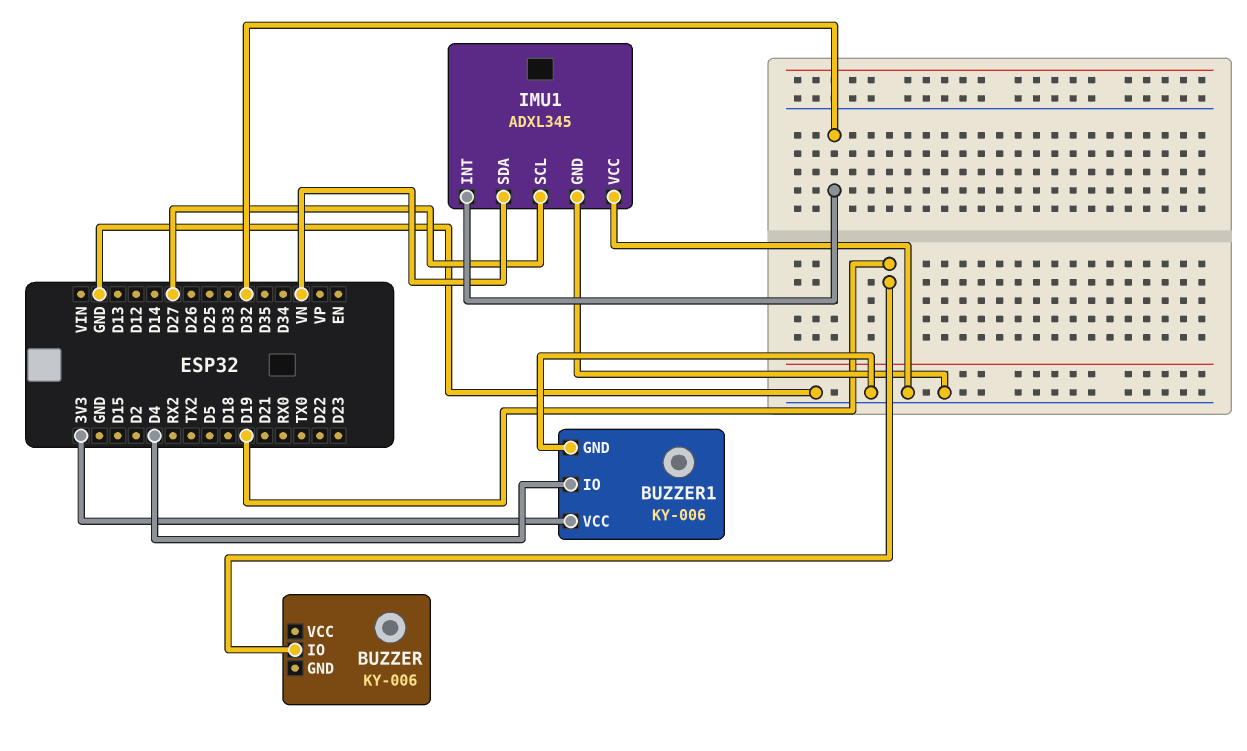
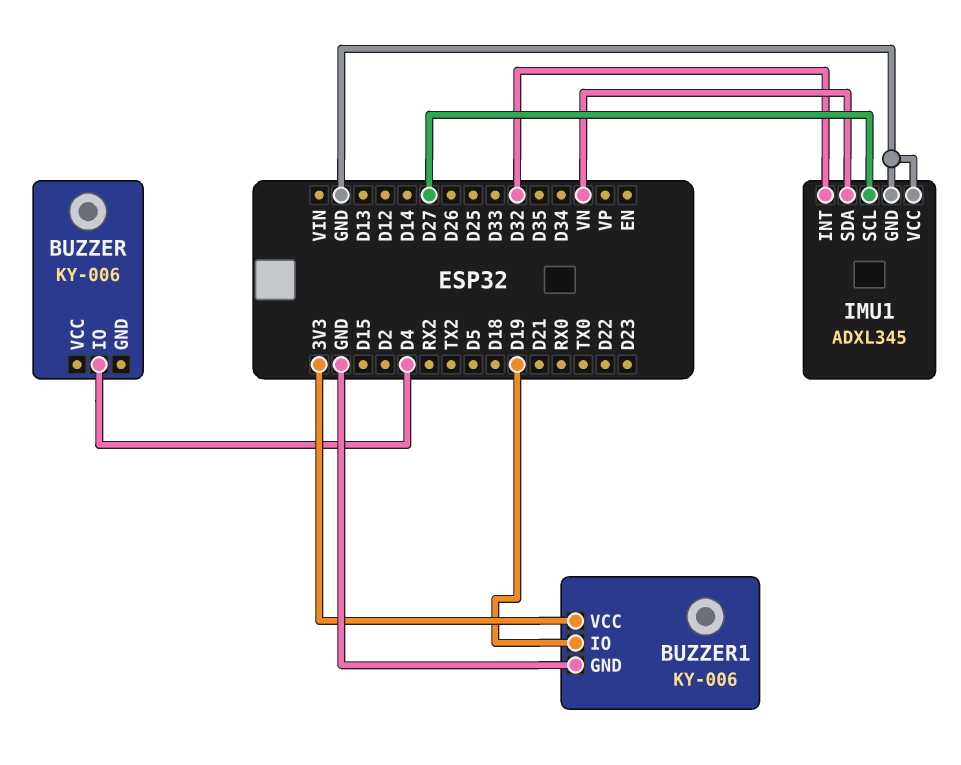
BUZZER pin IO: D19 -> D4
BUZZER1 pin IO: D4 -> D19

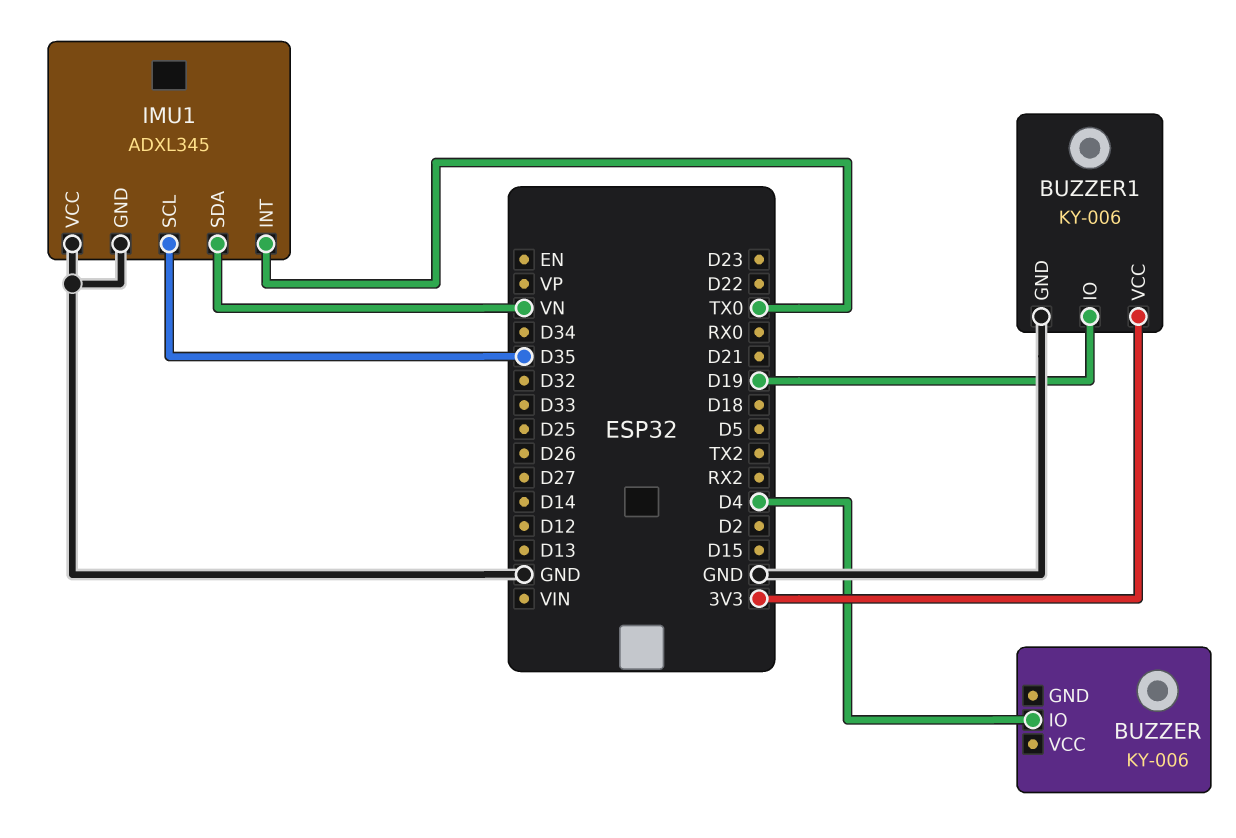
IMU1 pin INT: D32 -> TX0
IMU1 pin SCL: D27 -> D35

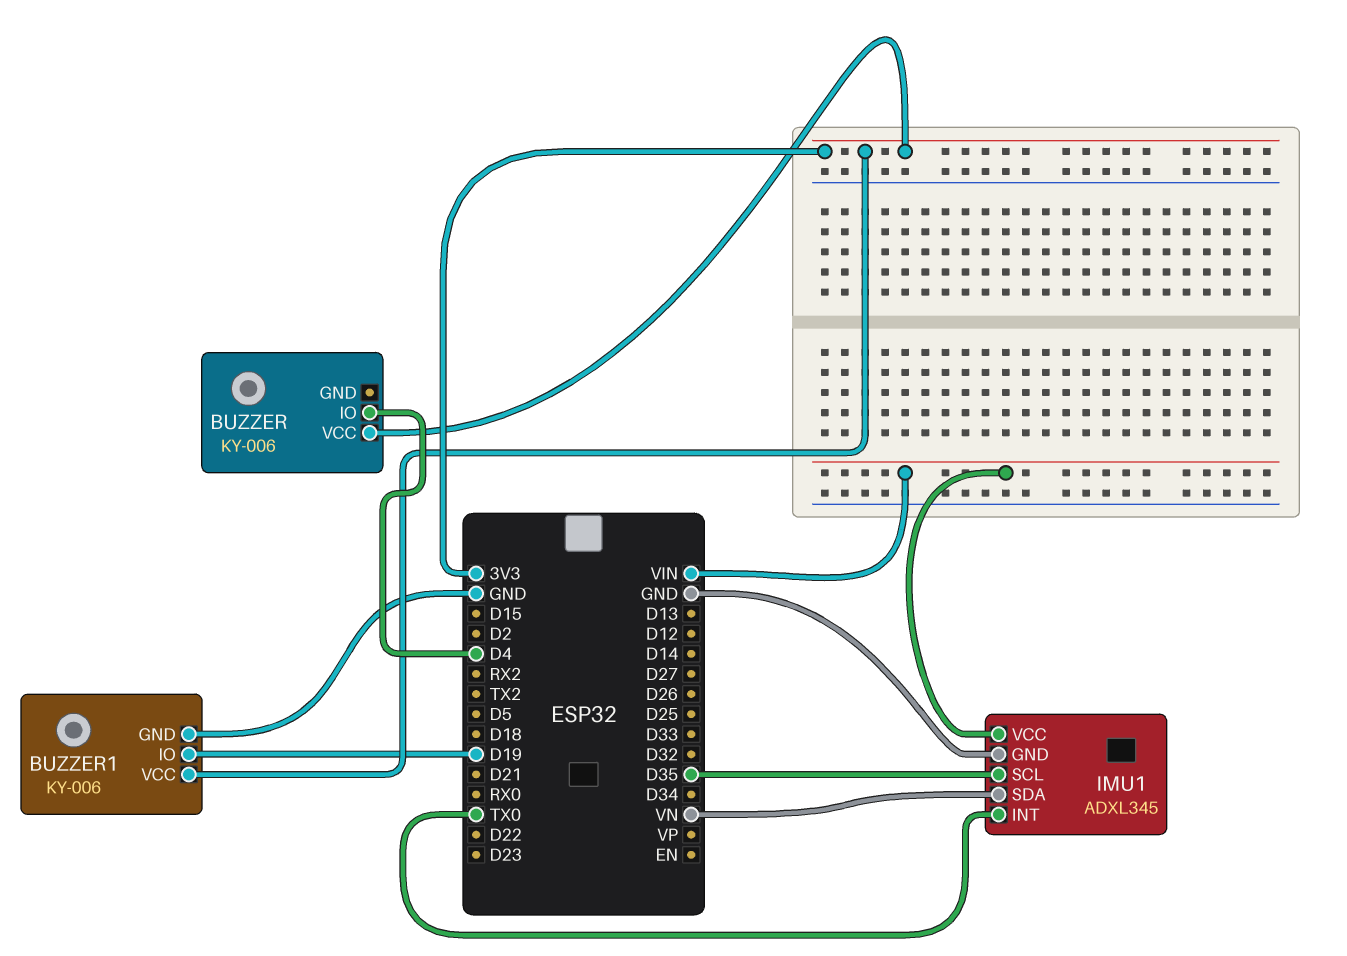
BUZZER pin VCC: none -> 3V3
IMU1 pin VCC: GND -> VIN

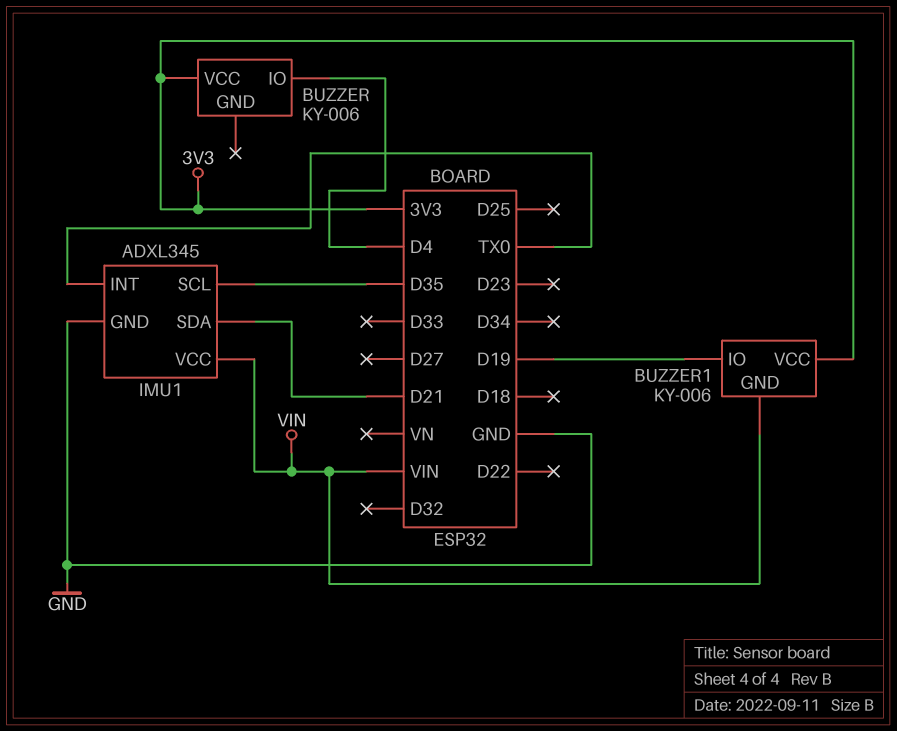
BUZZER1 pin GND: GND -> VIN
IMU1 pin SDA: VN -> D21

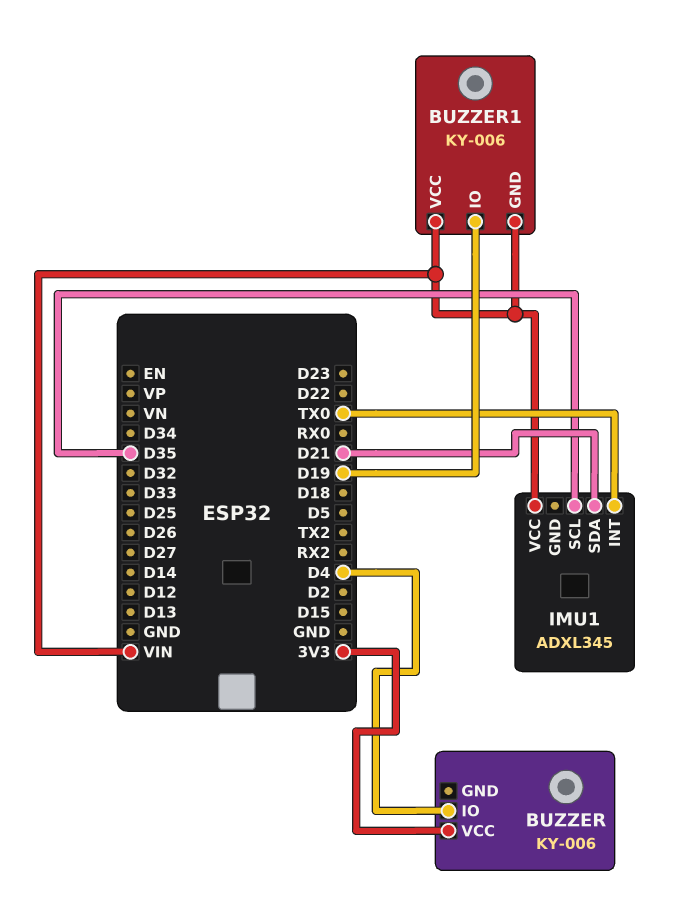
BUZZER1 pin VCC: 3V3 -> VIN
IMU1 pin GND: GND -> none

